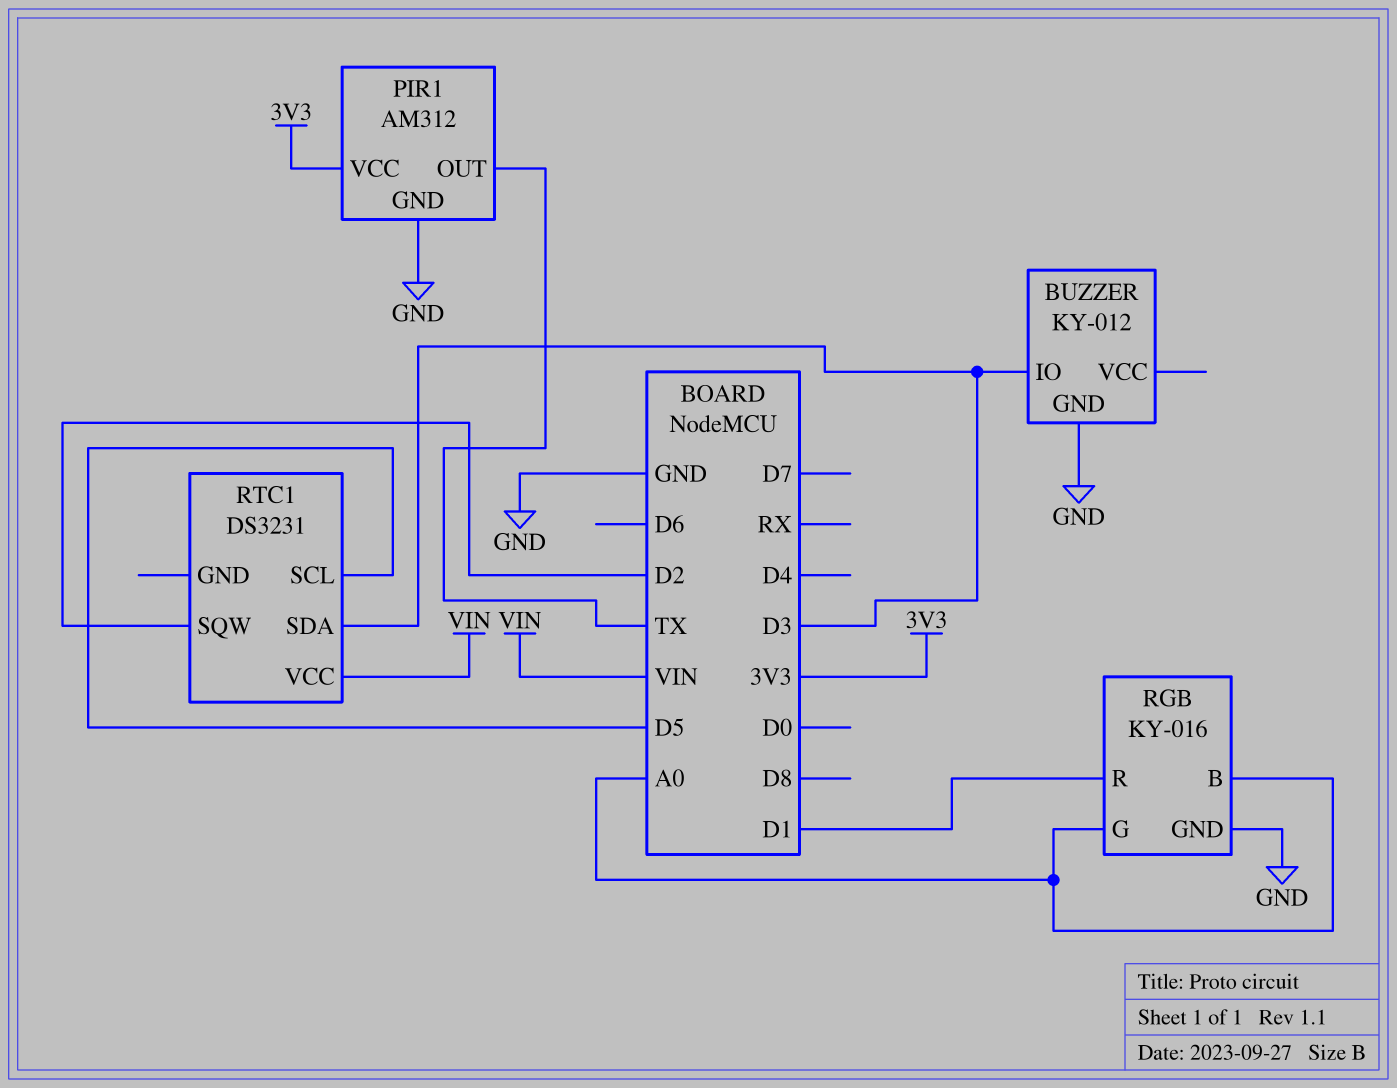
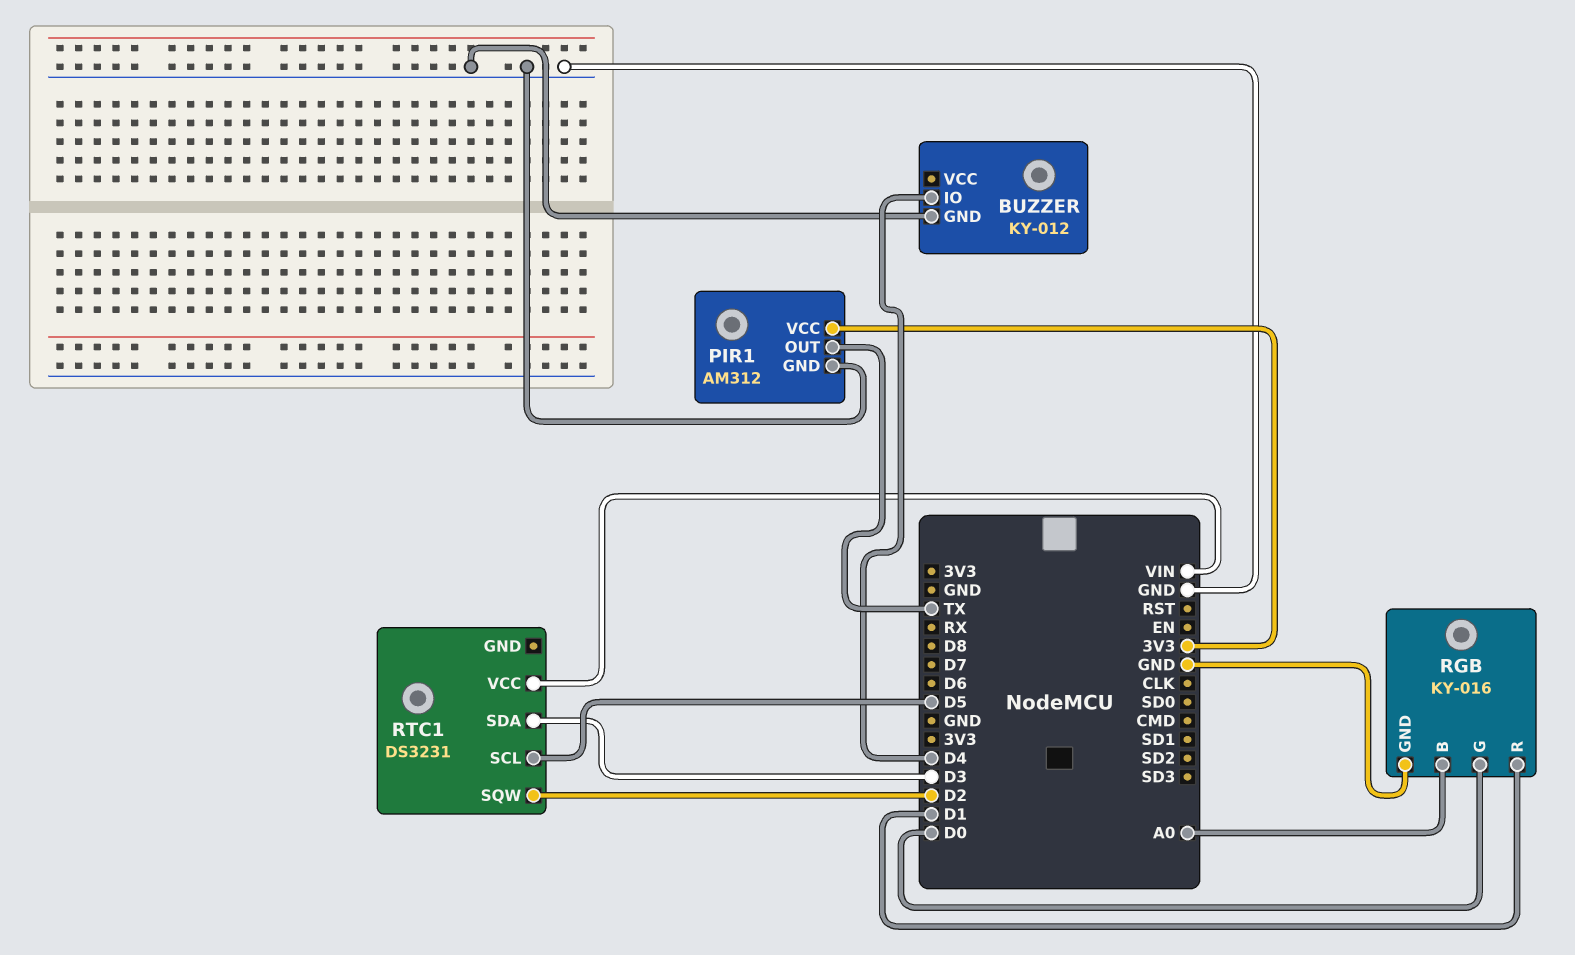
BUZZER pin IO: D3 -> D4
RGB pin G: A0 -> D0

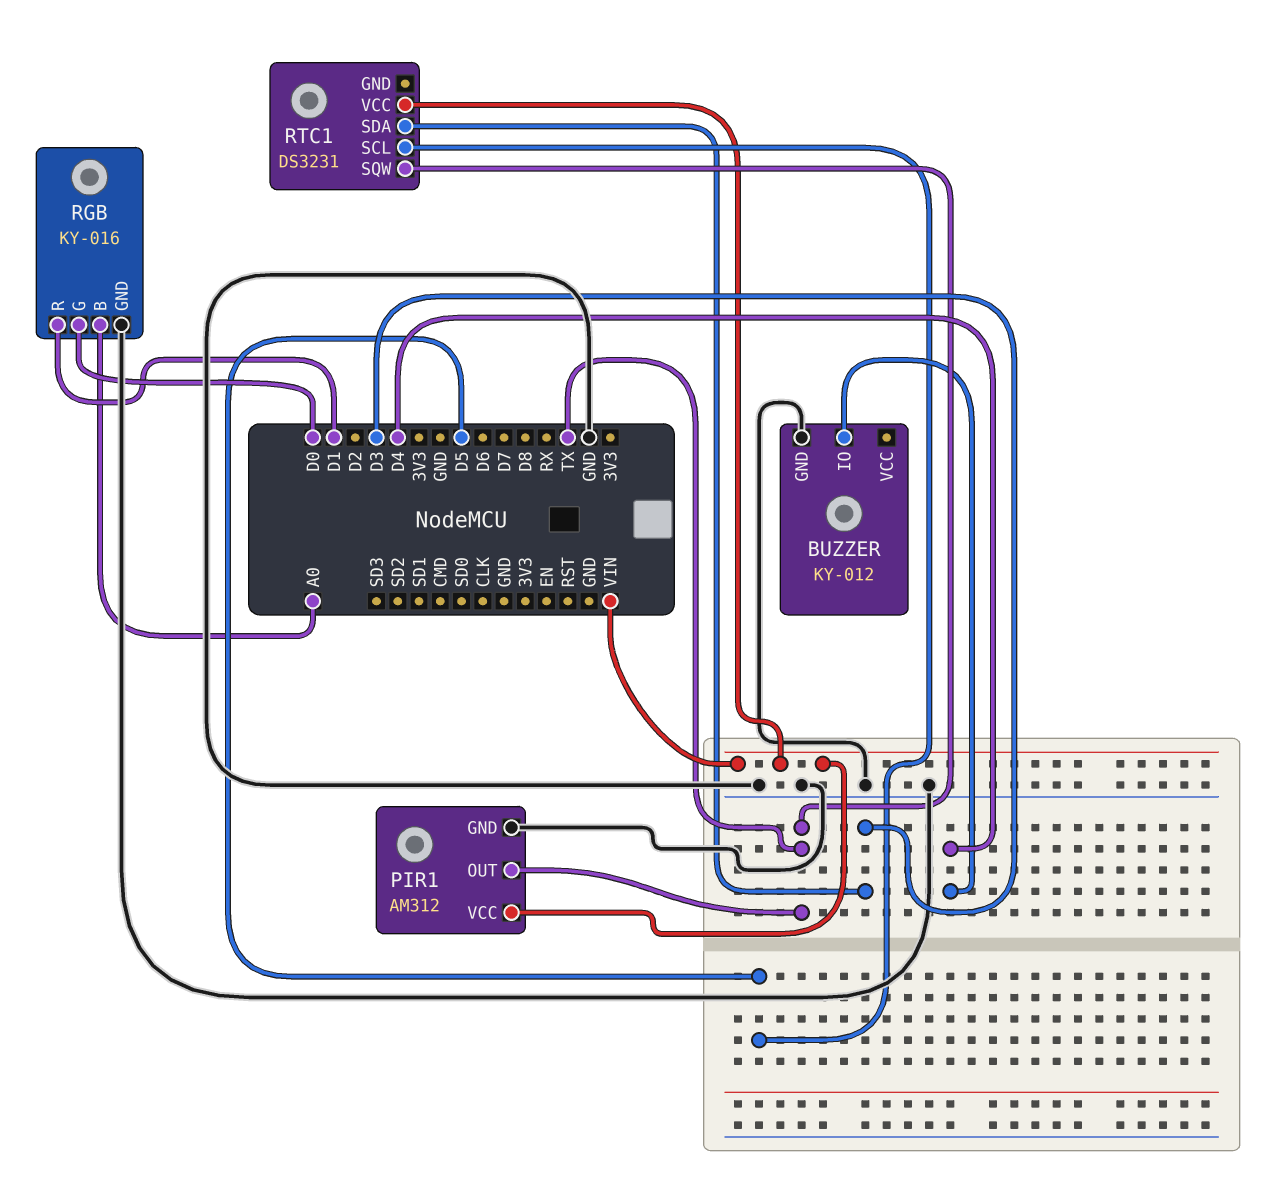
PIR1 pin VCC: 3V3 -> VIN
RTC1 pin SQW: D2 -> TX

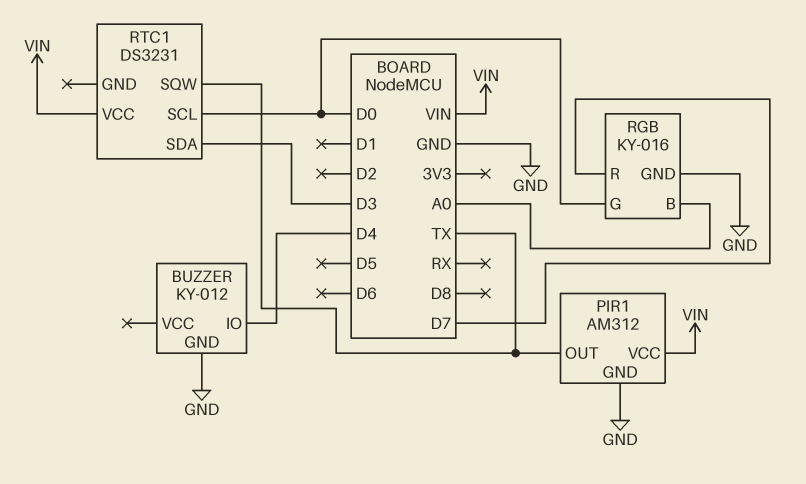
RGB pin R: D1 -> D7
RTC1 pin SCL: D5 -> D0

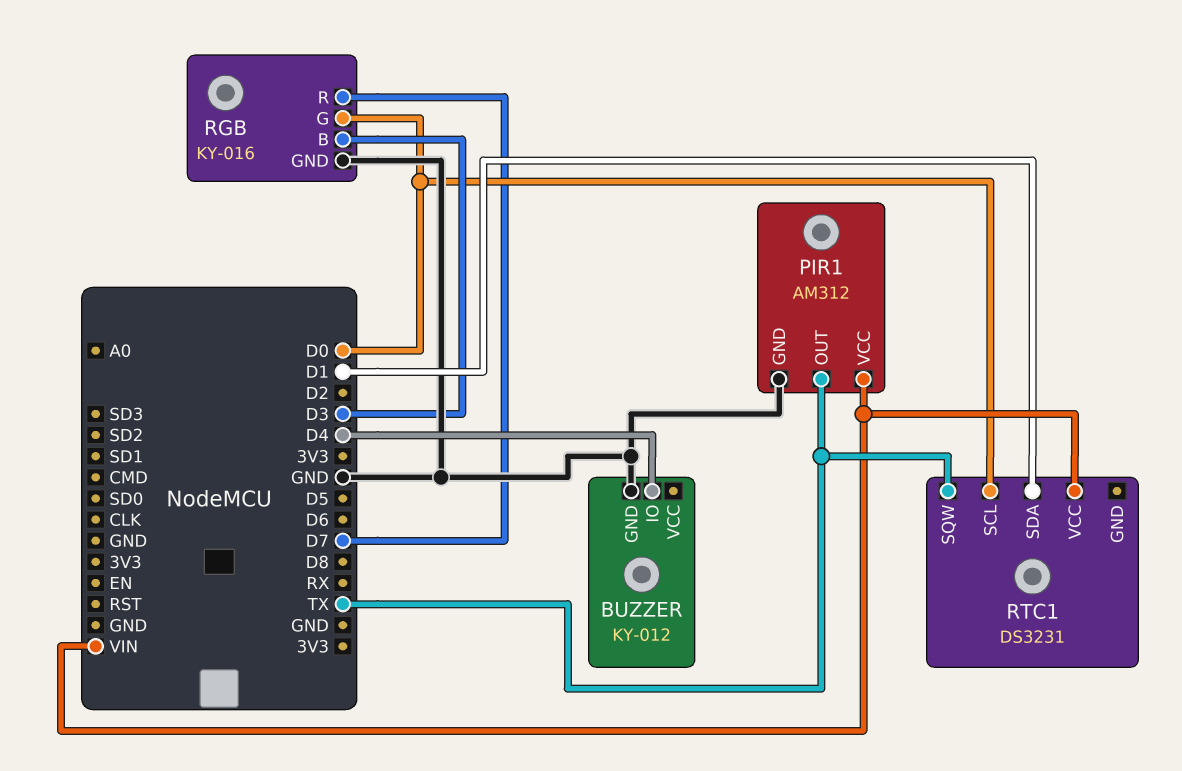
RGB pin B: A0 -> D3
RTC1 pin SDA: D3 -> D1

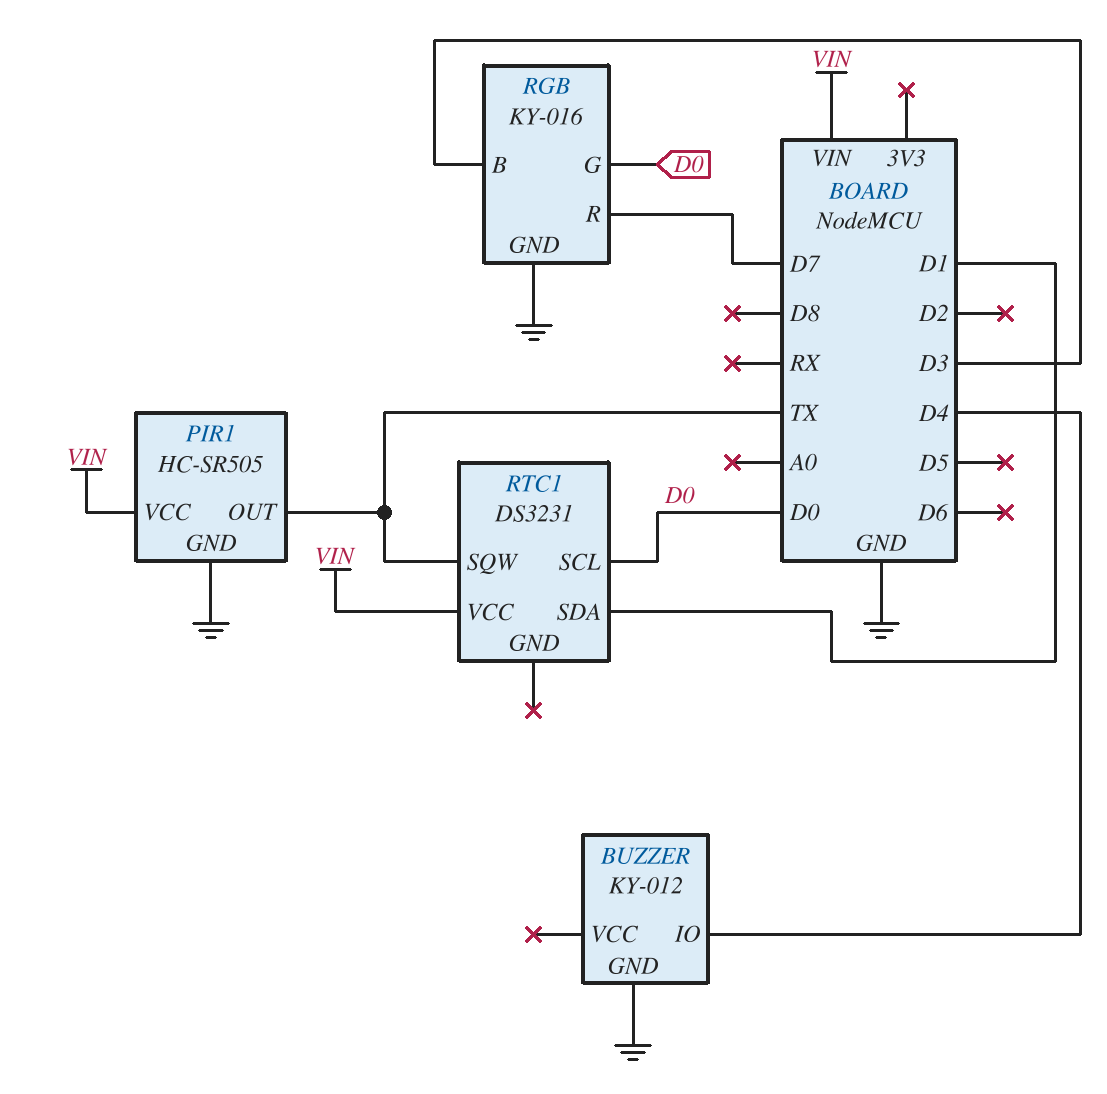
PIR1: AM312 -> HC-SR505

